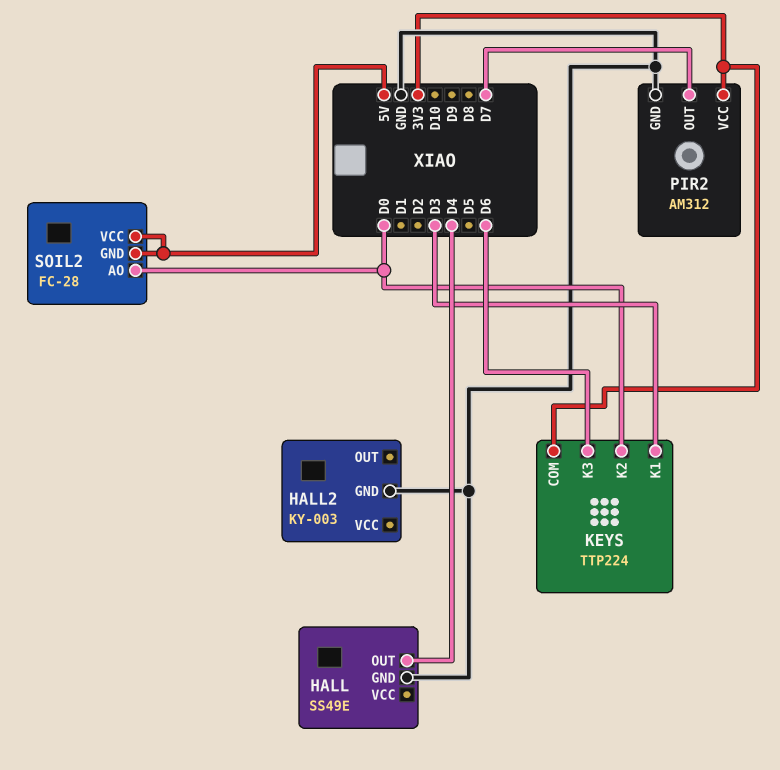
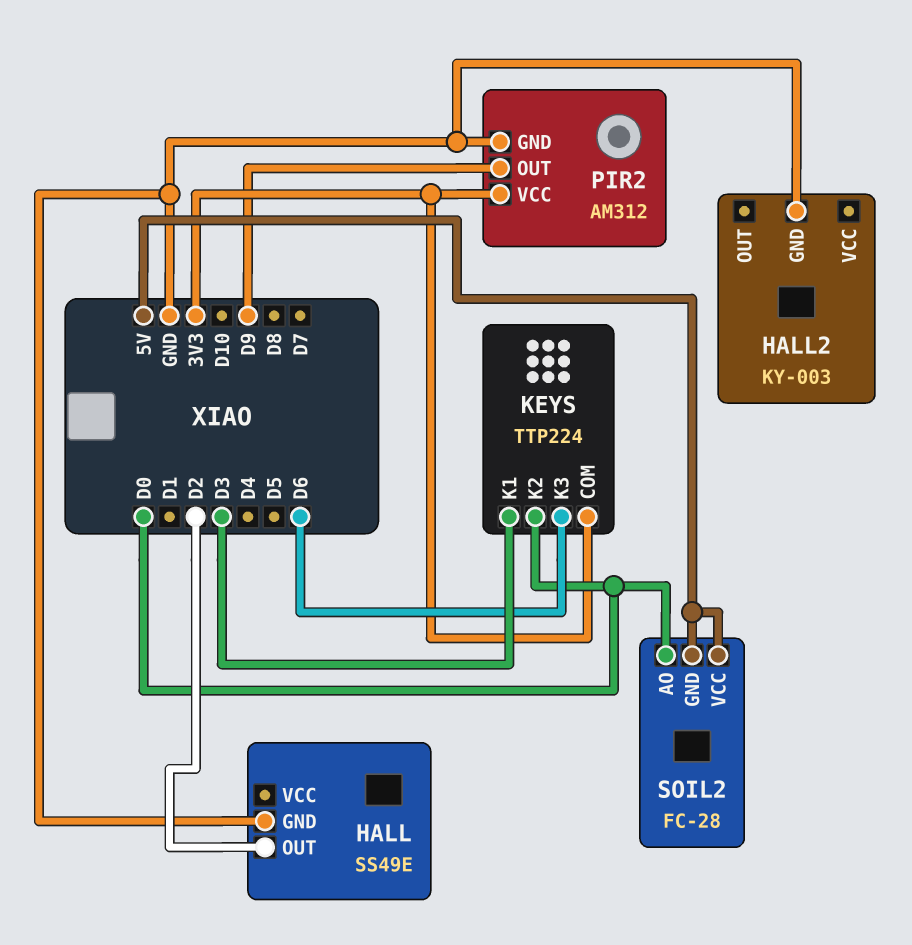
HALL pin OUT: D4 -> D2
PIR2 pin OUT: D7 -> D9

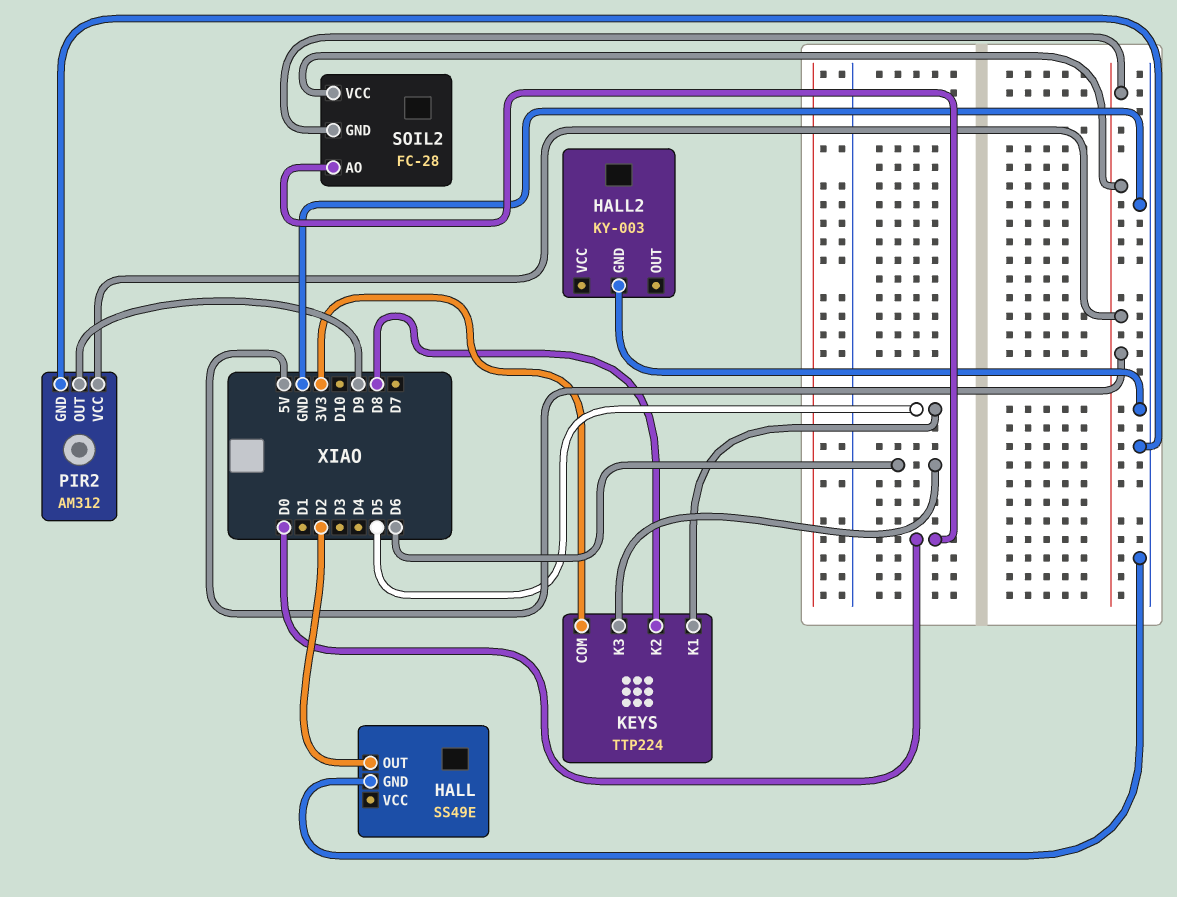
KEYS pin K1: D3 -> D5
KEYS pin K2: D0 -> D8
PIR2 pin VCC: 3V3 -> 5V

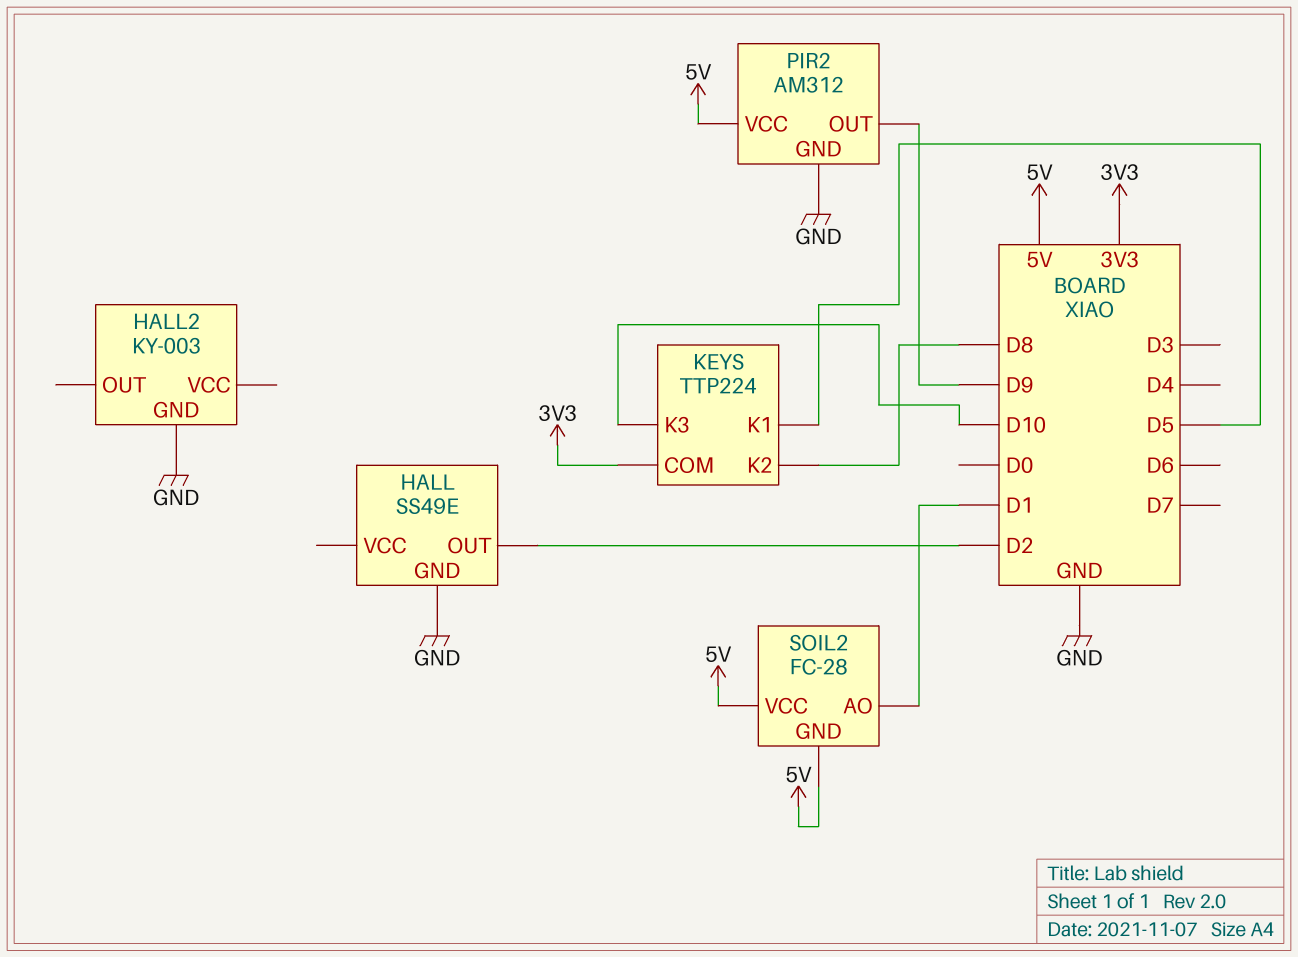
KEYS pin K3: D6 -> D10
SOIL2 pin AO: D0 -> D1

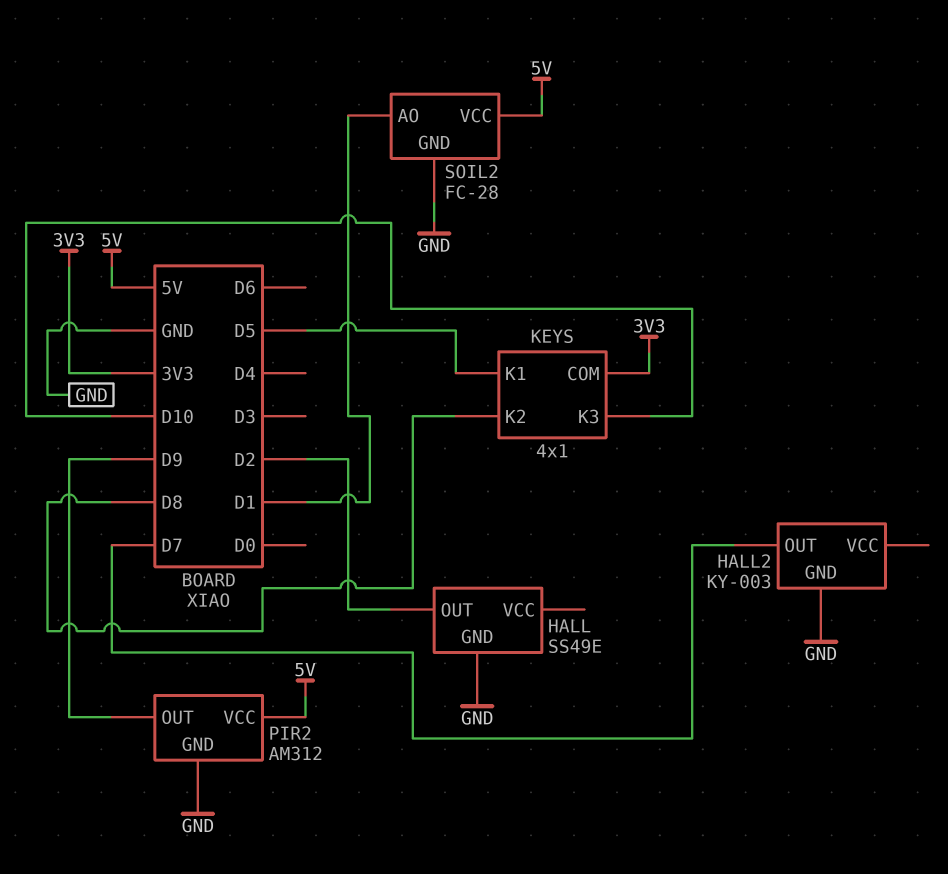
HALL2 pin OUT: none -> D7
KEYS: TTP224 -> 4x1
SOIL2 pin GND: 5V -> GND

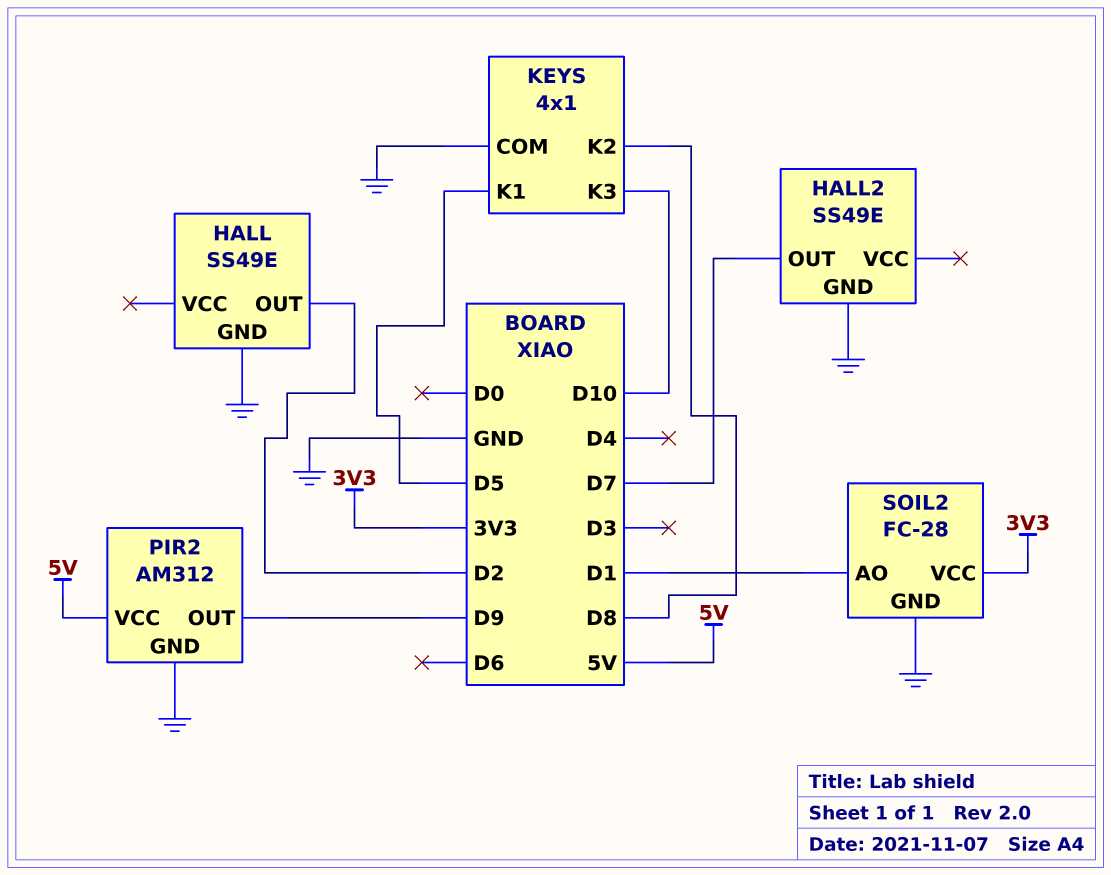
HALL2: KY-003 -> SS49E
KEYS pin COM: 3V3 -> GND
SOIL2 pin VCC: 5V -> 3V3

